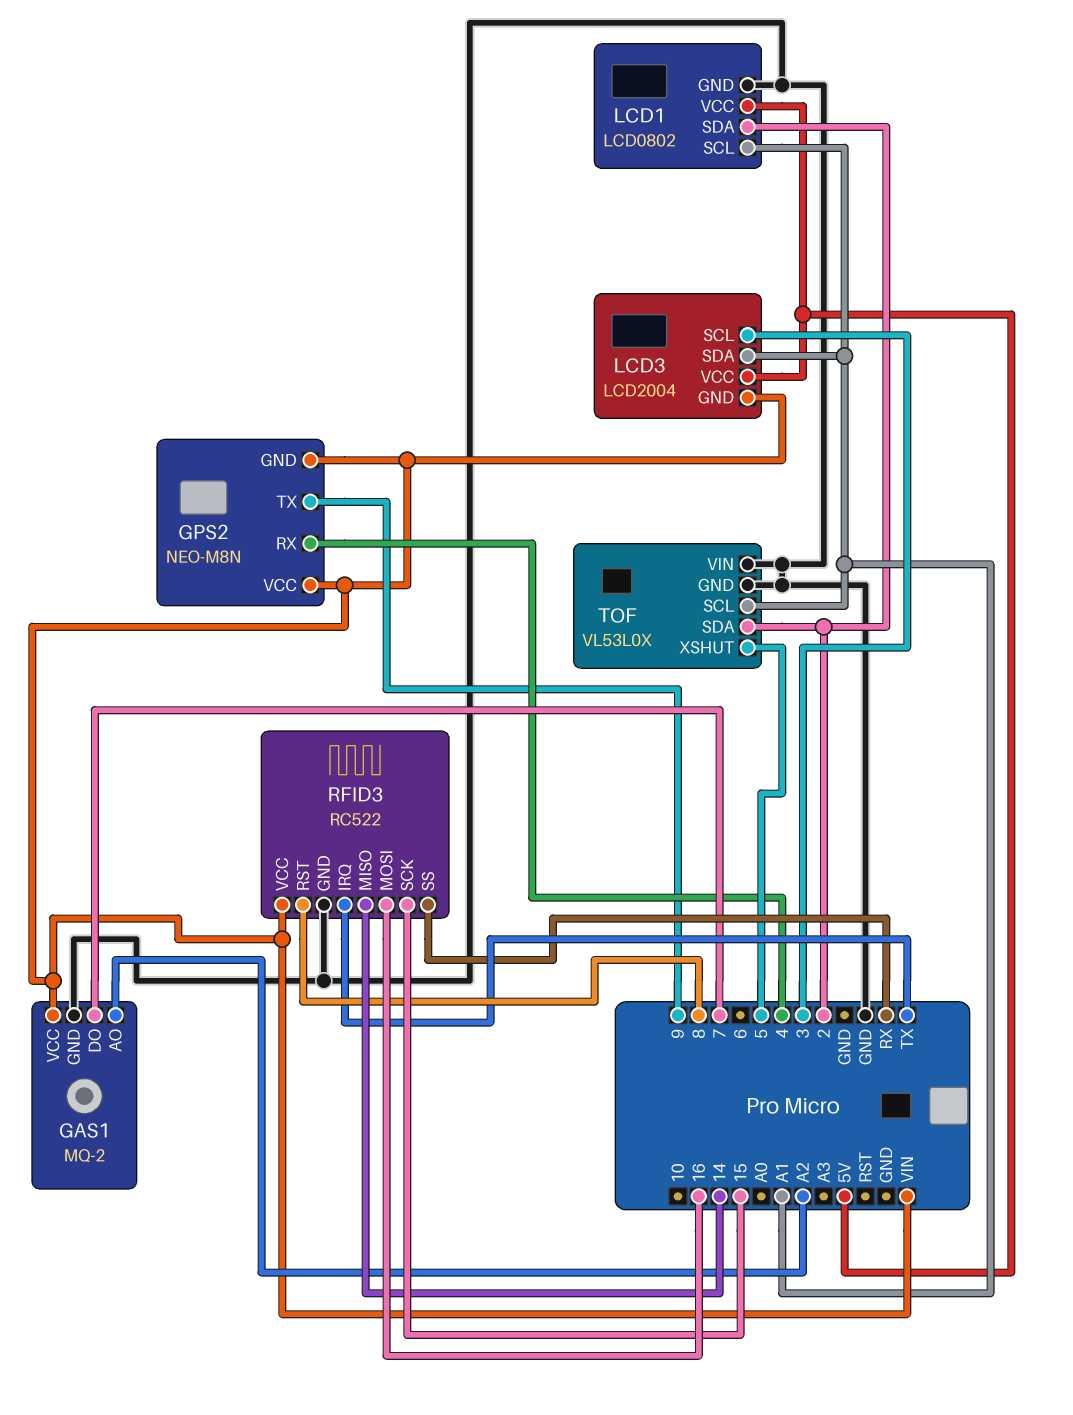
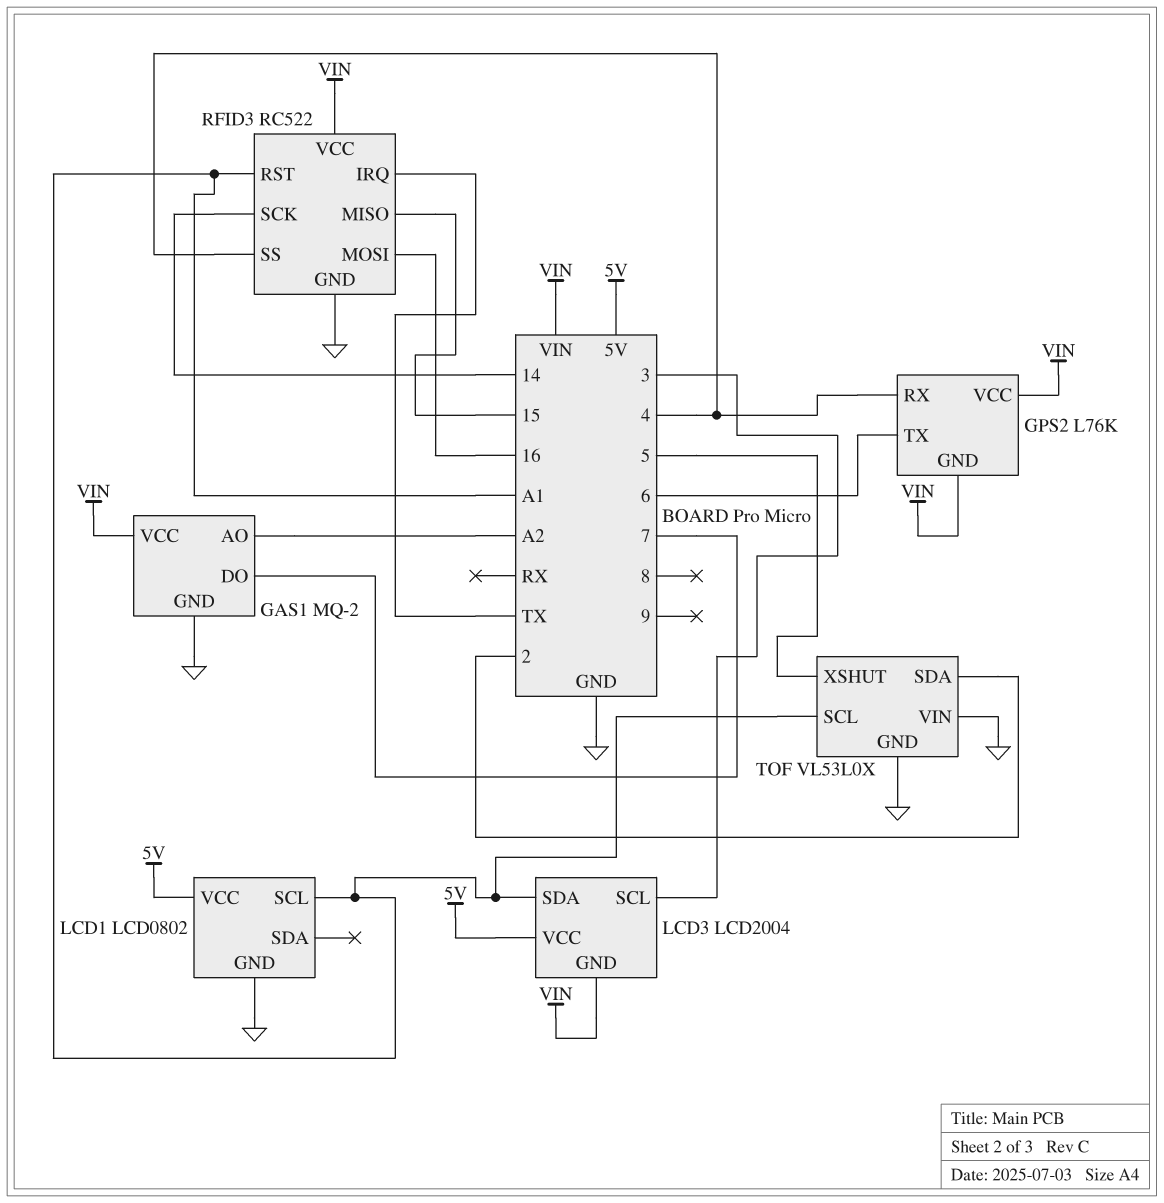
GPS2: NEO-M8N -> L76K
GPS2 pin TX: 9 -> 6
LCD1 pin SDA: 2 -> none
RFID3 pin MISO: 14 -> 15
RFID3 pin RST: 8 -> A1
RFID3 pin SCK: 15 -> 14
RFID3 pin SS: RX -> 4

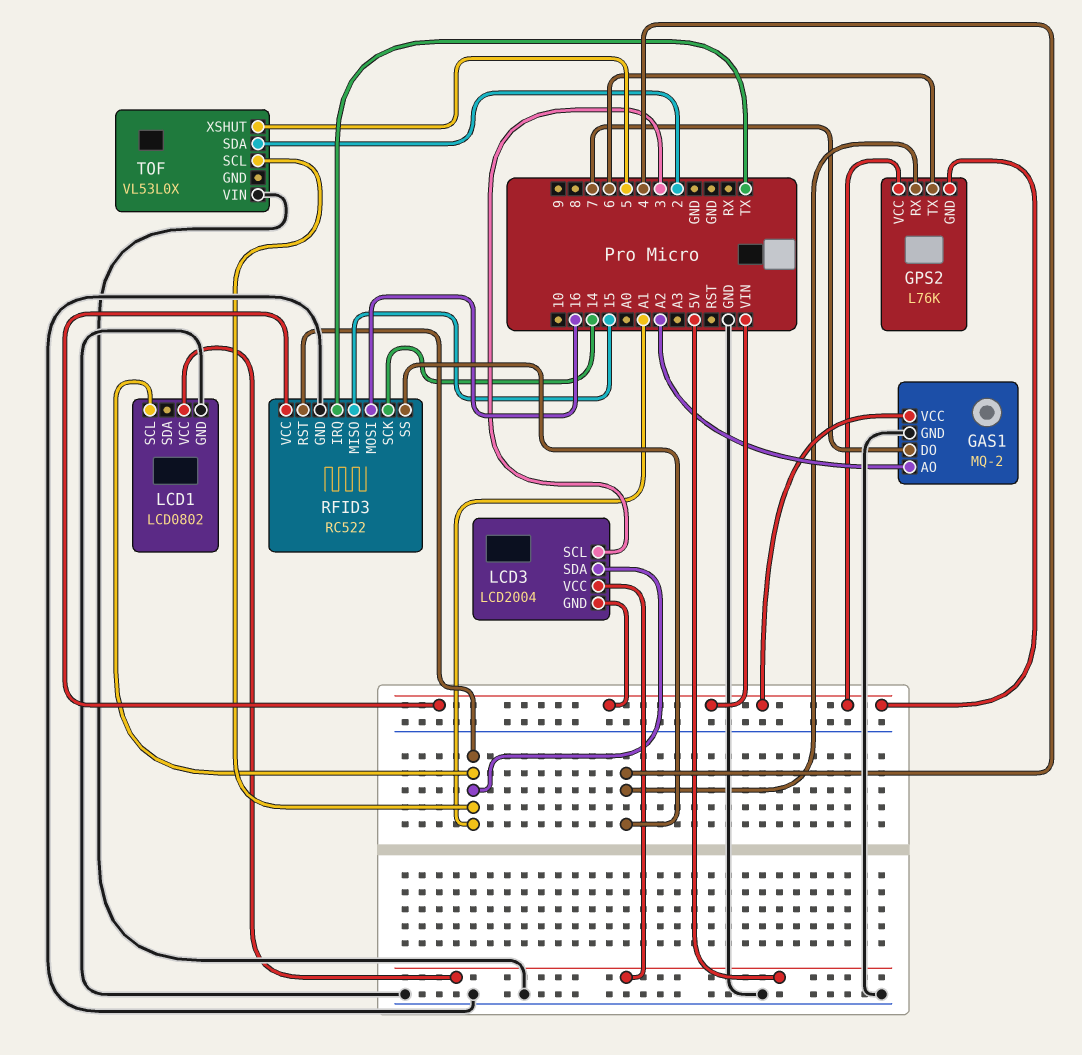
TOF pin GND: GND -> none

